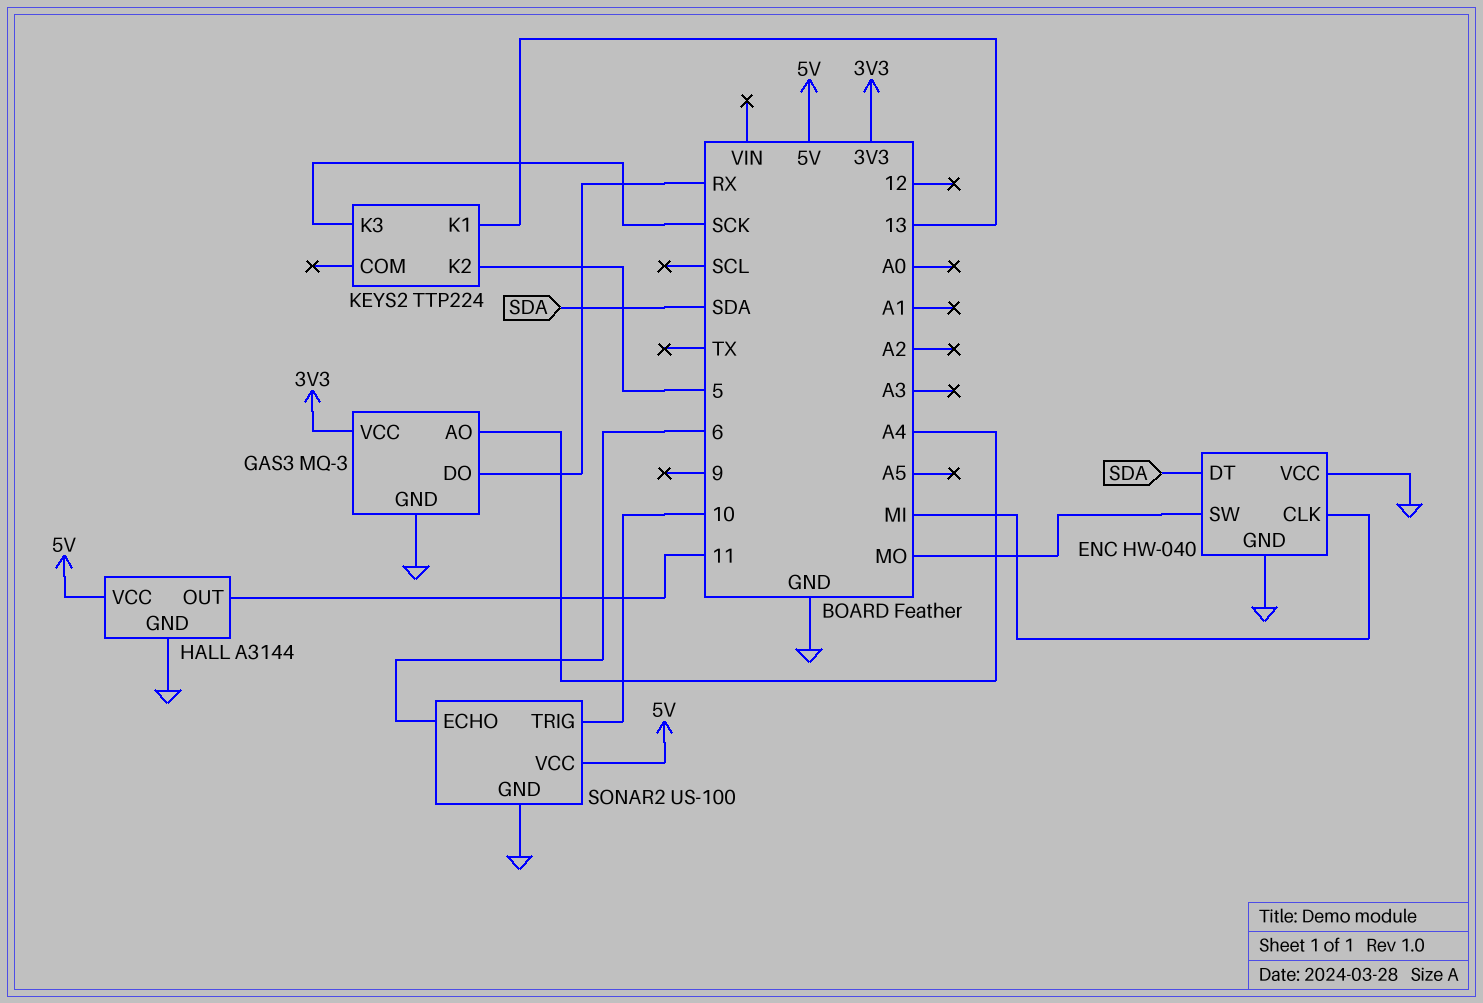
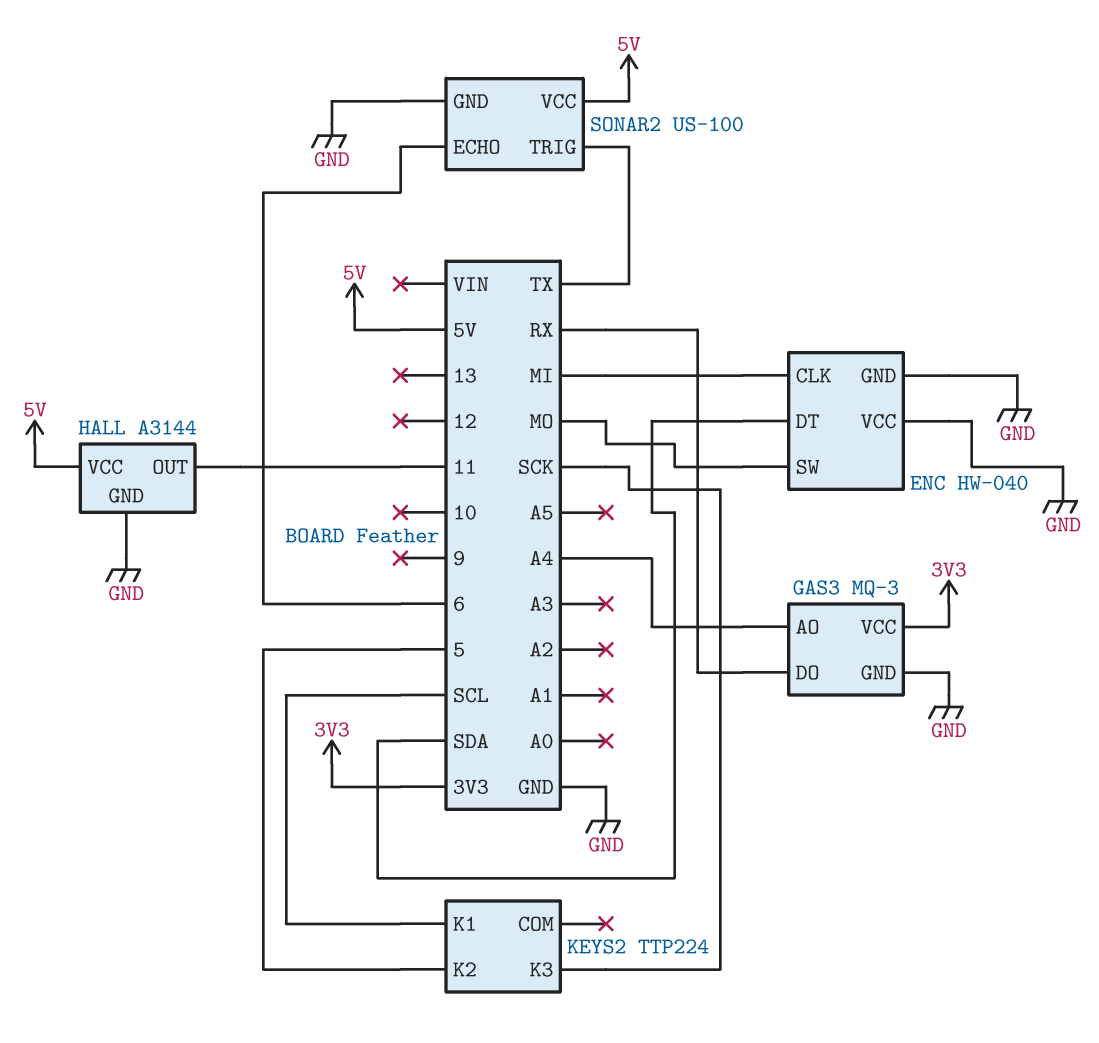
KEYS2 pin K1: 13 -> SCL
SONAR2 pin TRIG: 10 -> TX

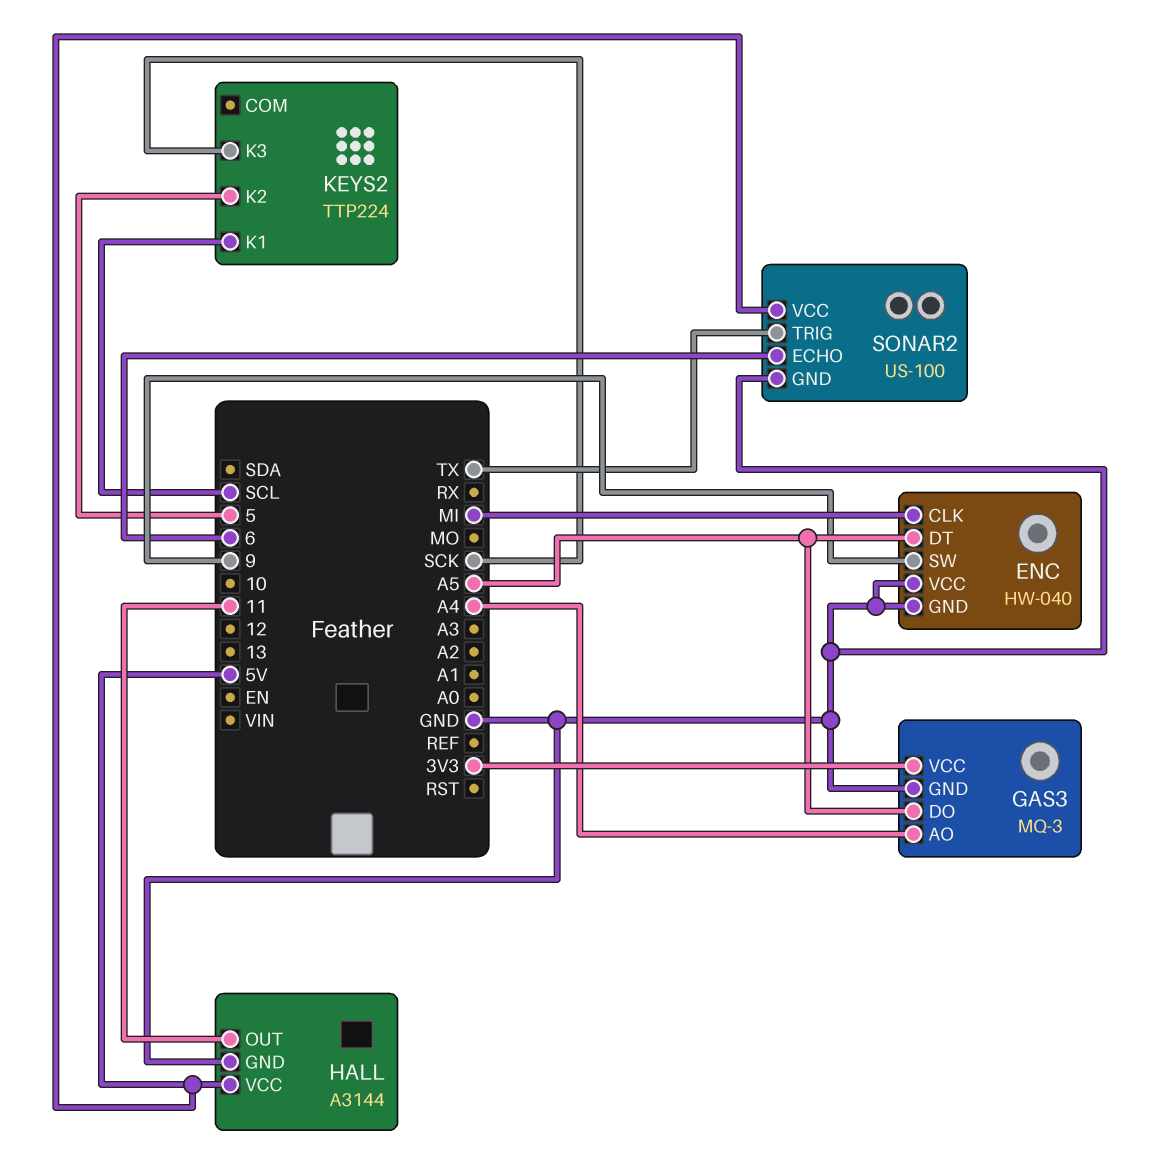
ENC pin DT: SDA -> A5
ENC pin SW: MO -> 9
GAS3 pin DO: RX -> A5

